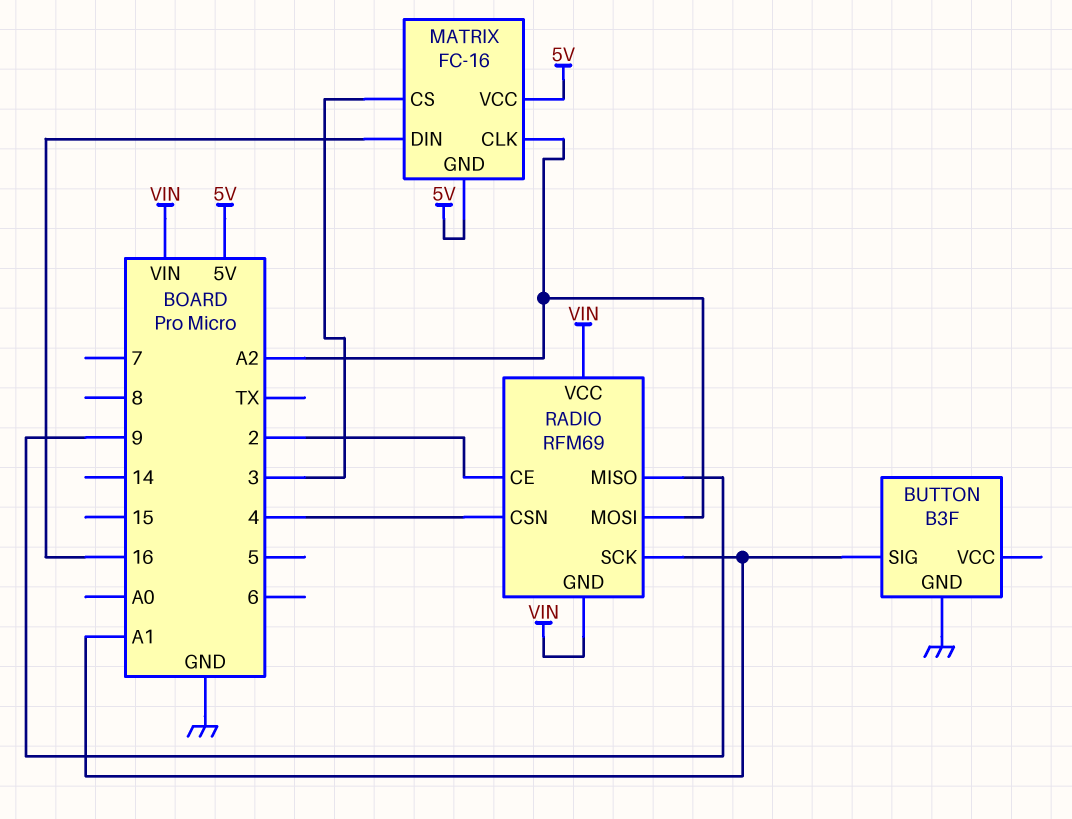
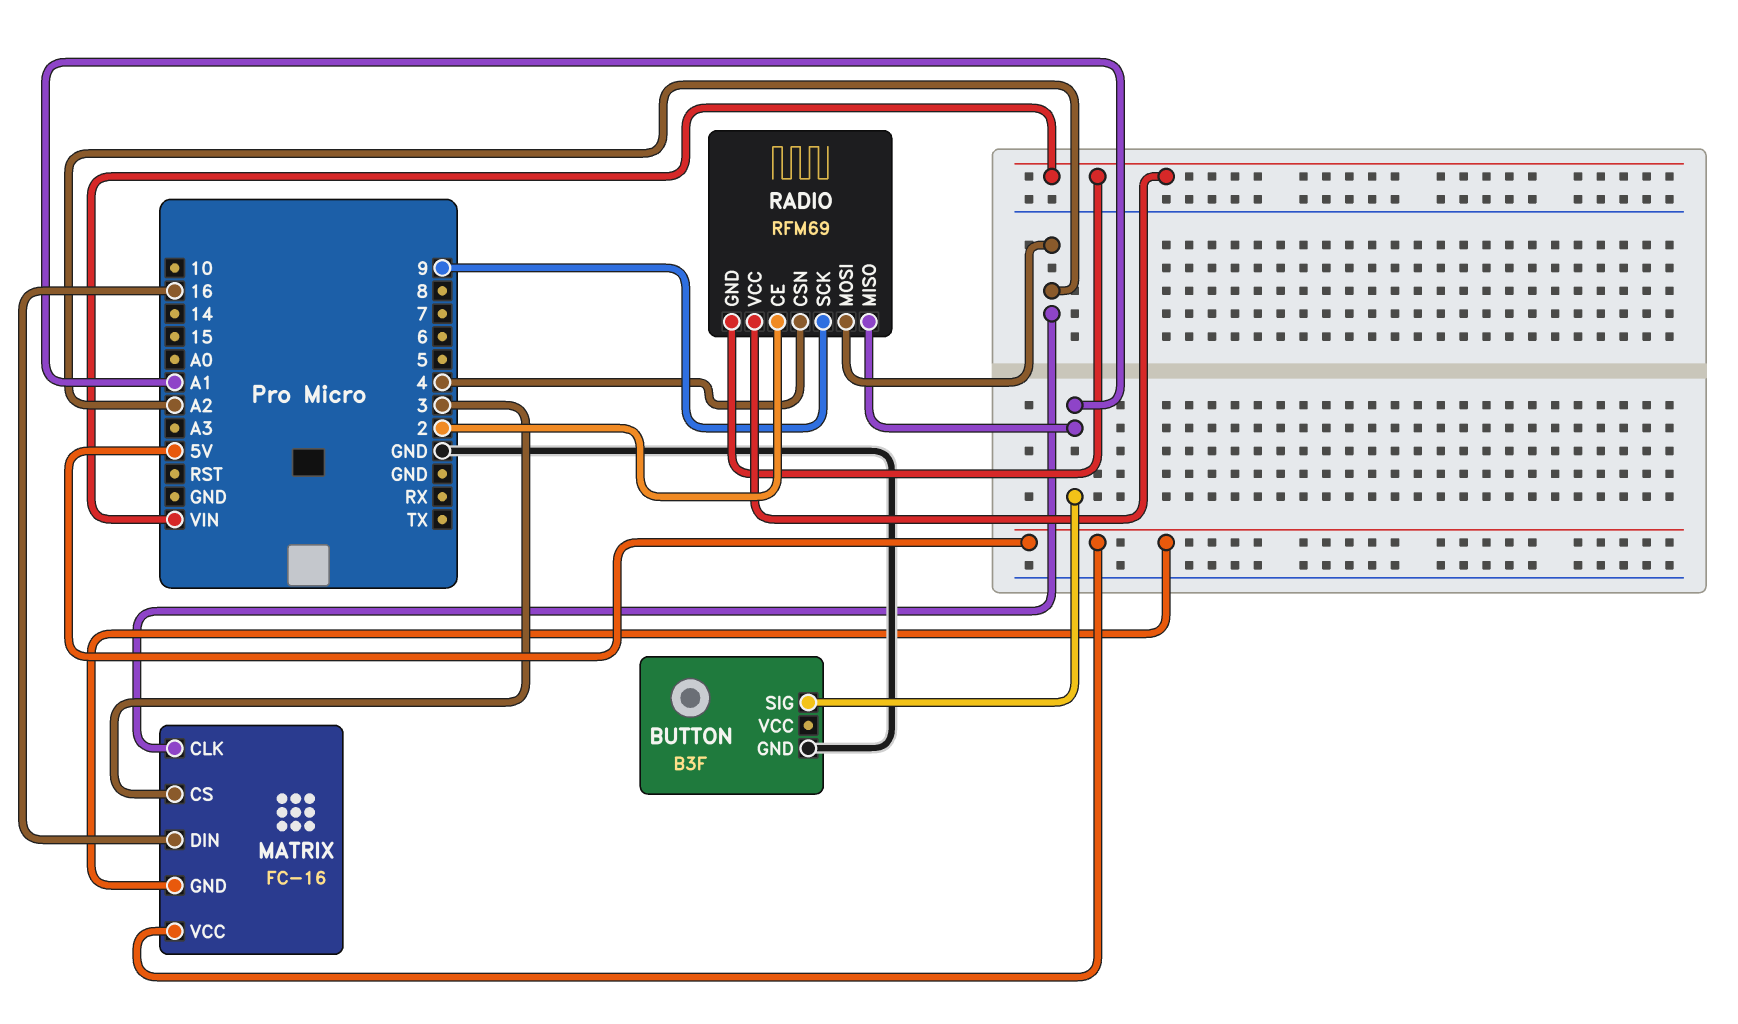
RADIO pin MISO: 9 -> A1
RADIO pin SCK: A1 -> 9

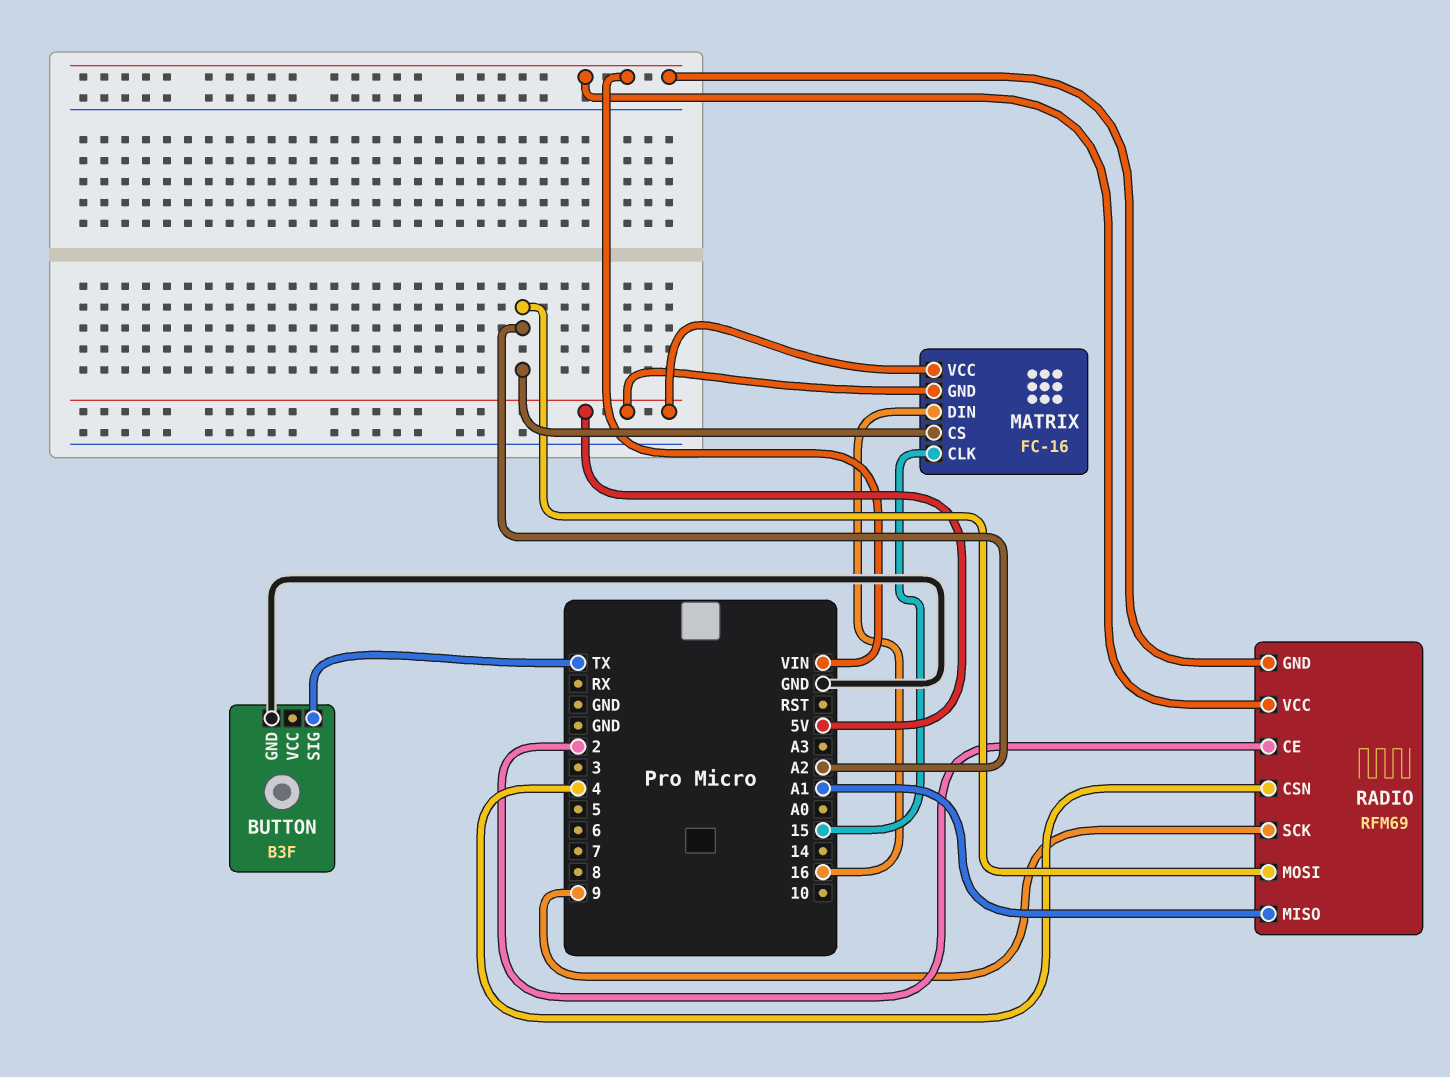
BUTTON pin SIG: A1 -> TX
MATRIX pin CLK: A2 -> 15
MATRIX pin CS: 3 -> A2

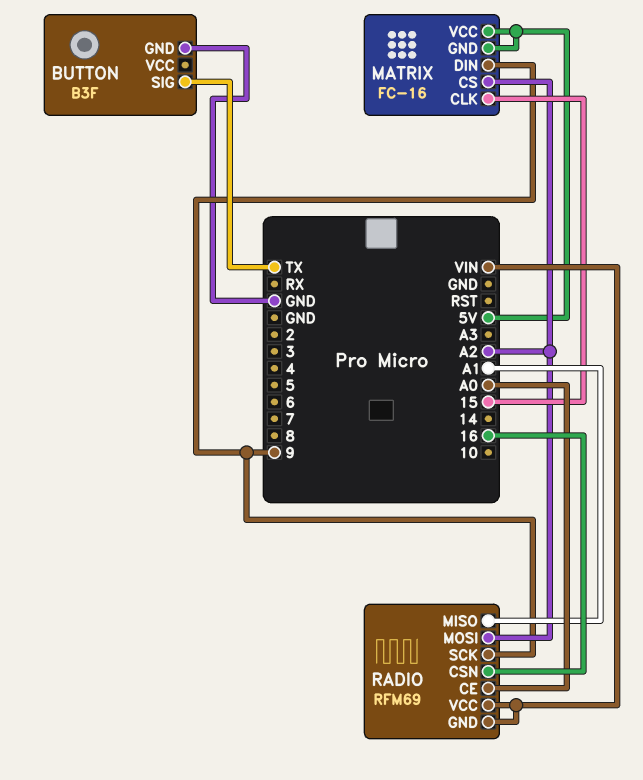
MATRIX pin DIN: 16 -> 9
RADIO pin CE: 2 -> A0
RADIO pin CSN: 4 -> 16

